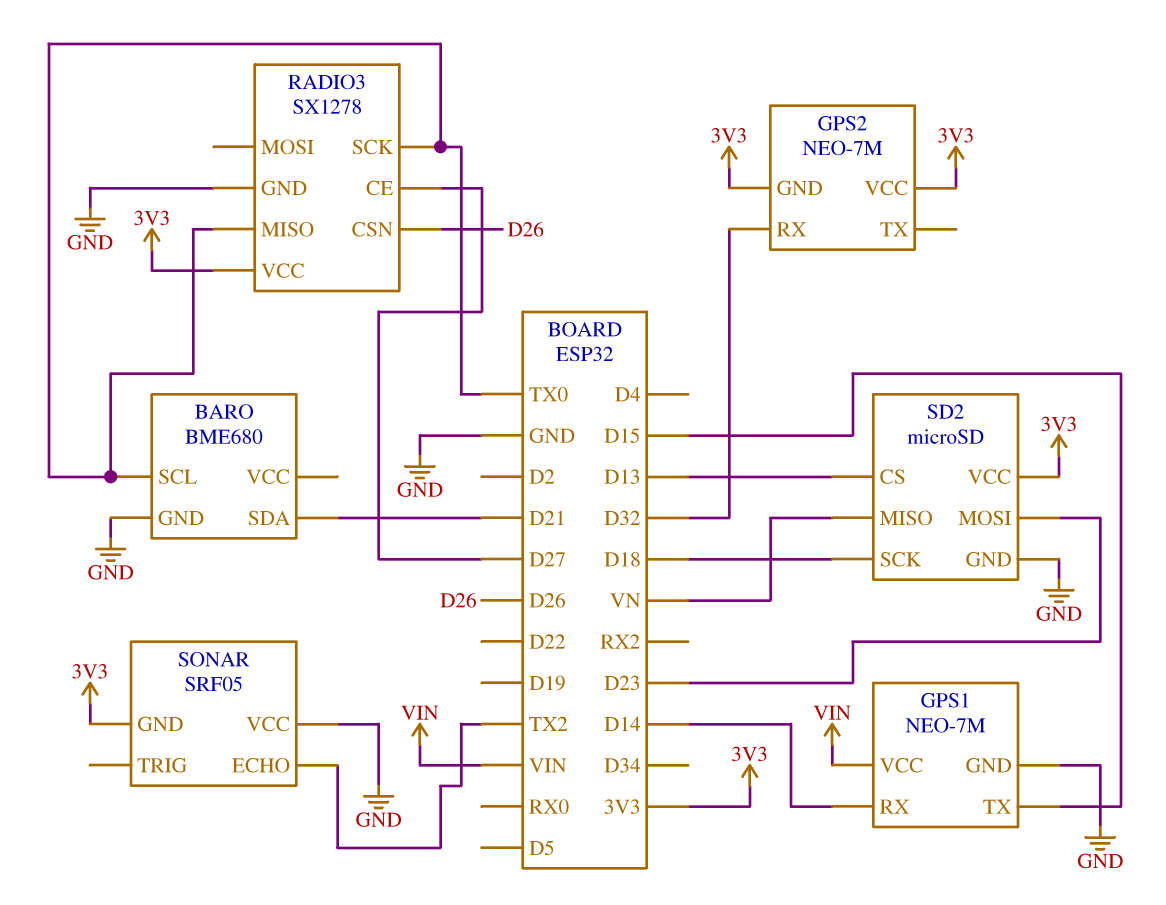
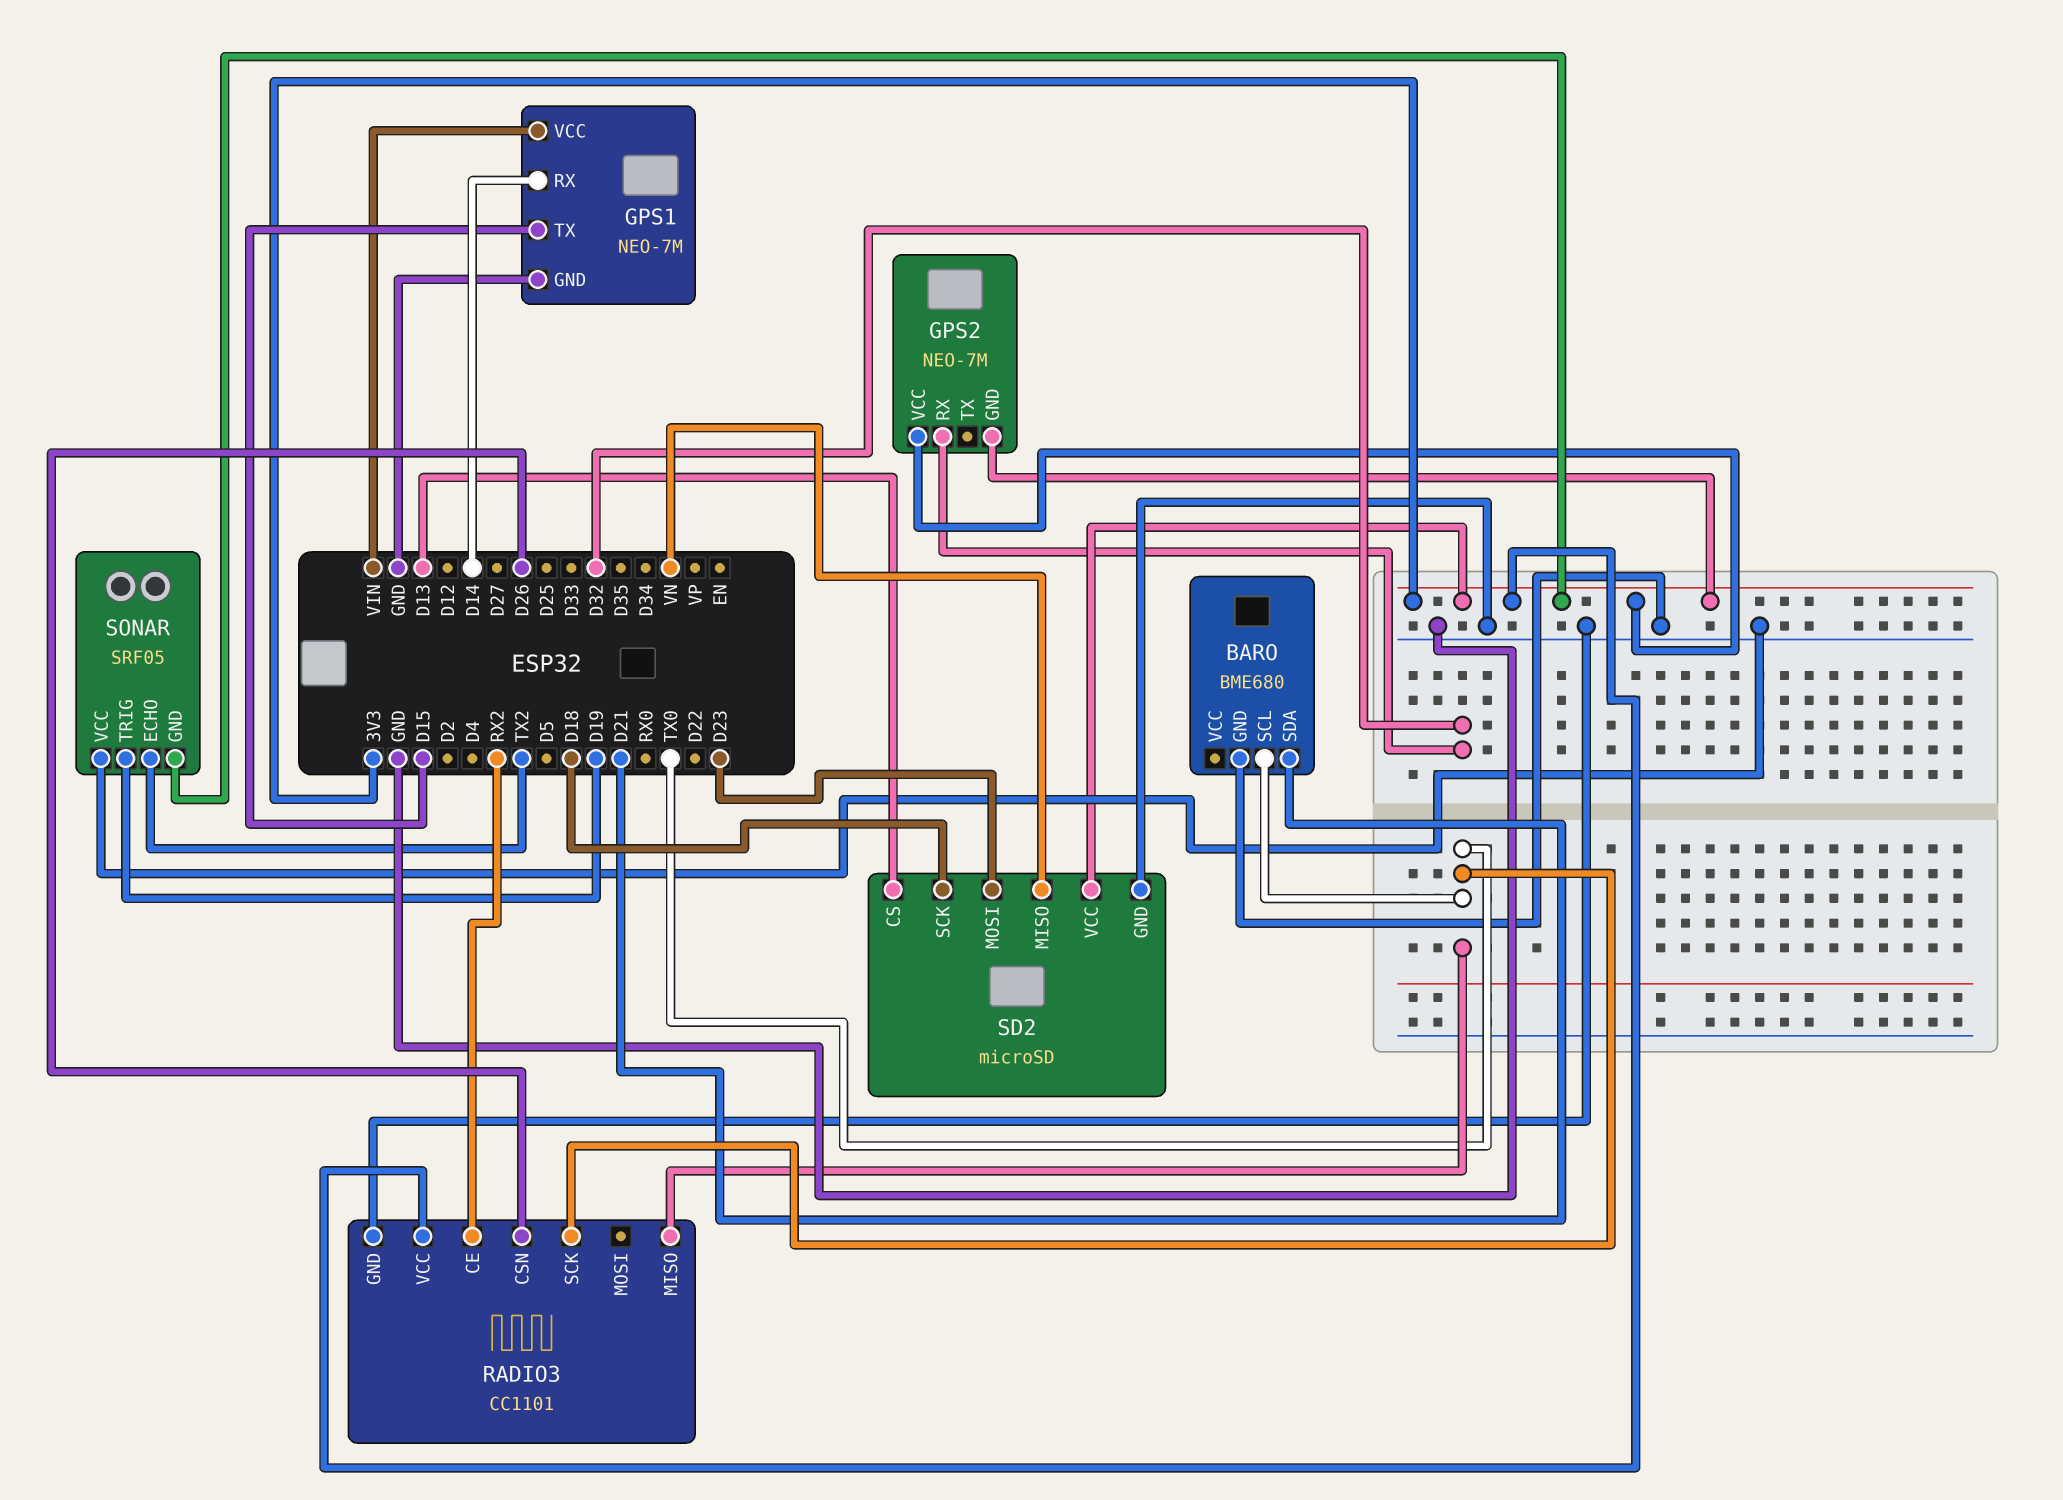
RADIO3: SX1278 -> CC1101
RADIO3 pin CE: D27 -> RX2
SONAR pin TRIG: none -> D19

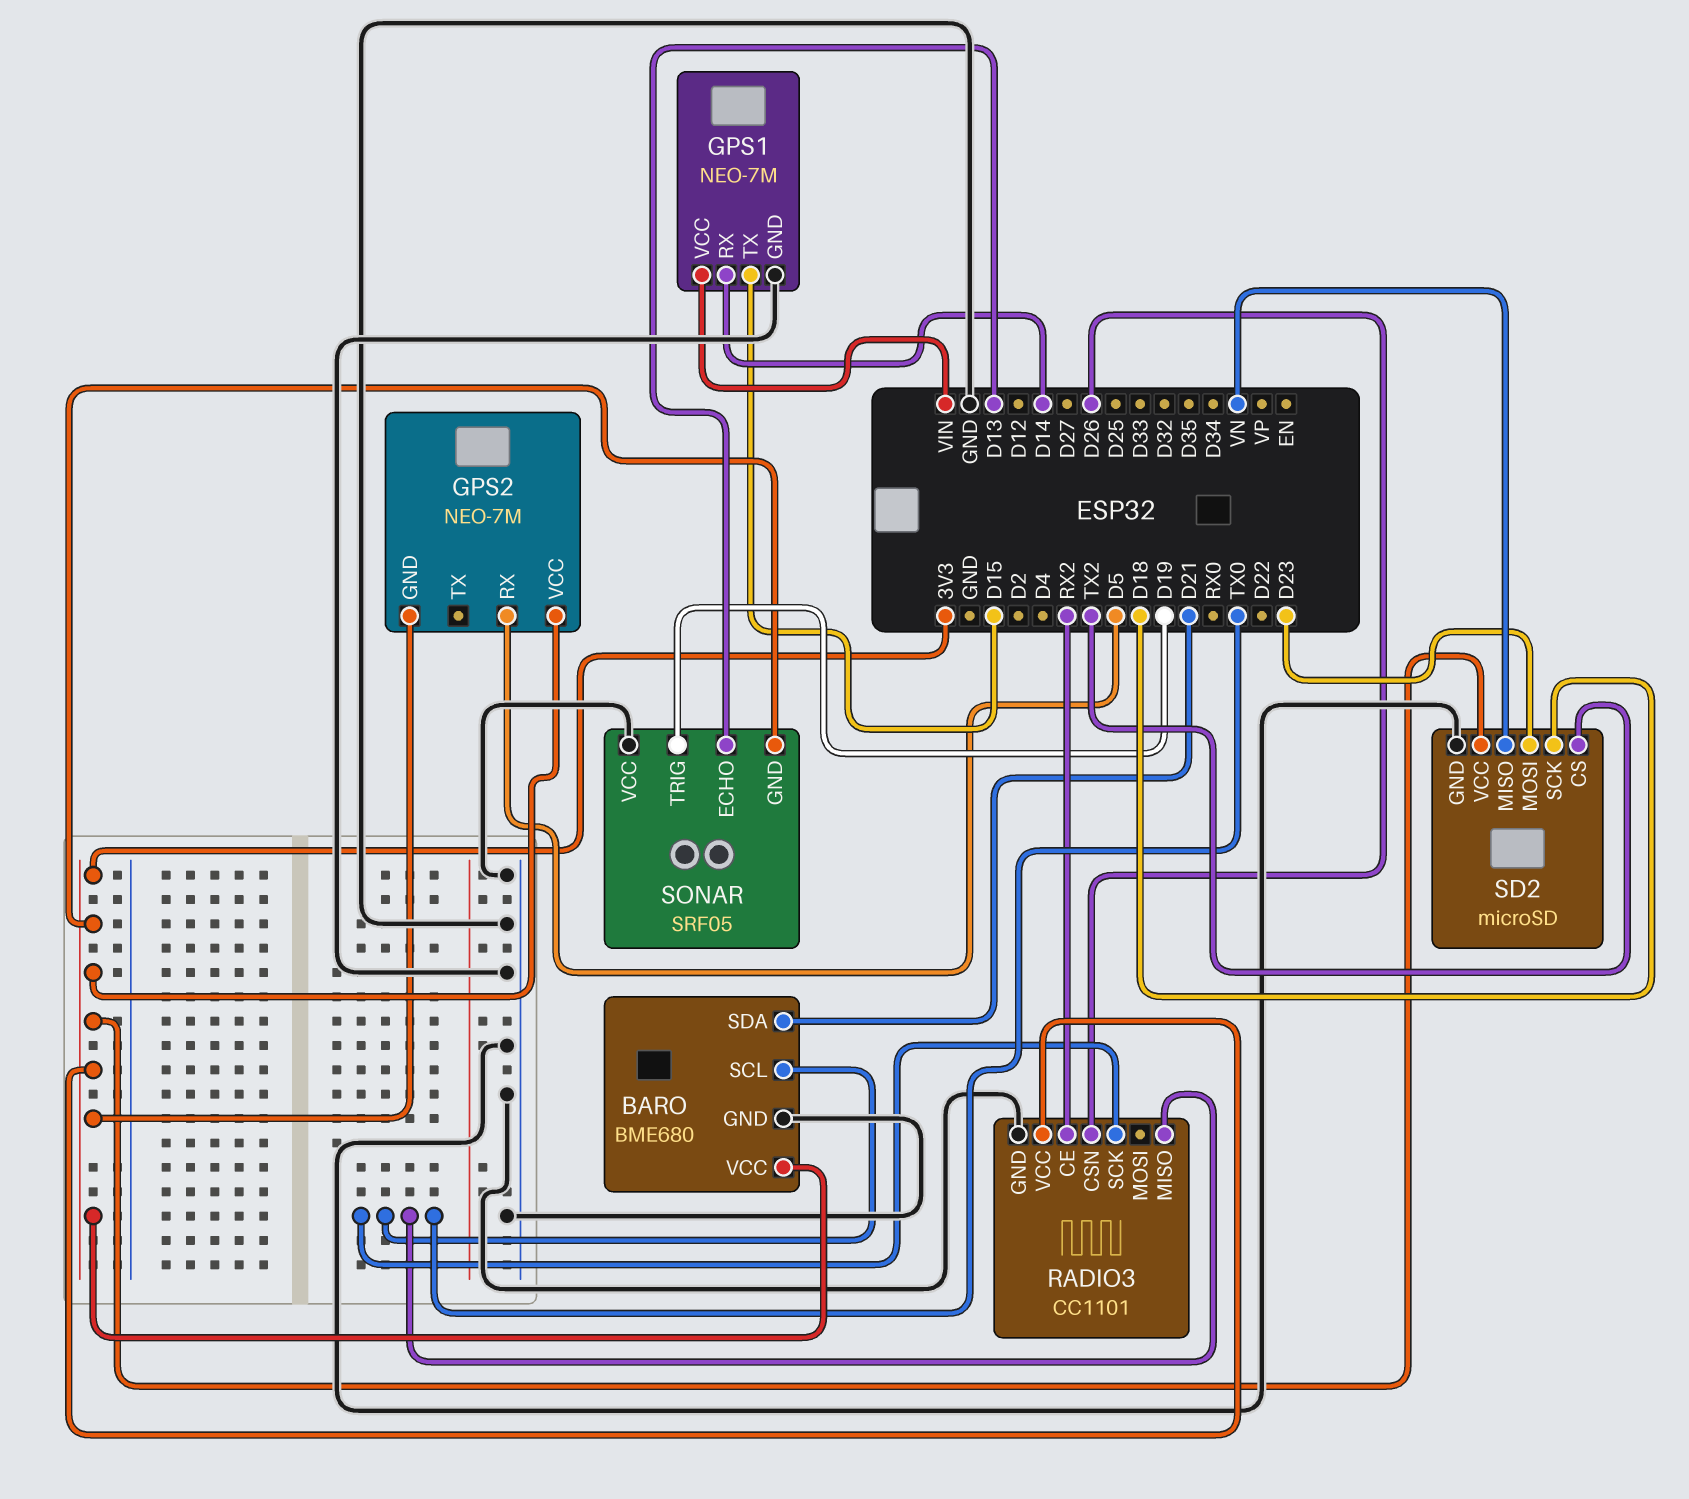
BARO pin VCC: none -> 3V3
GPS2 pin RX: D32 -> D5
SD2 pin CS: D13 -> TX2
SONAR pin ECHO: TX2 -> D13

